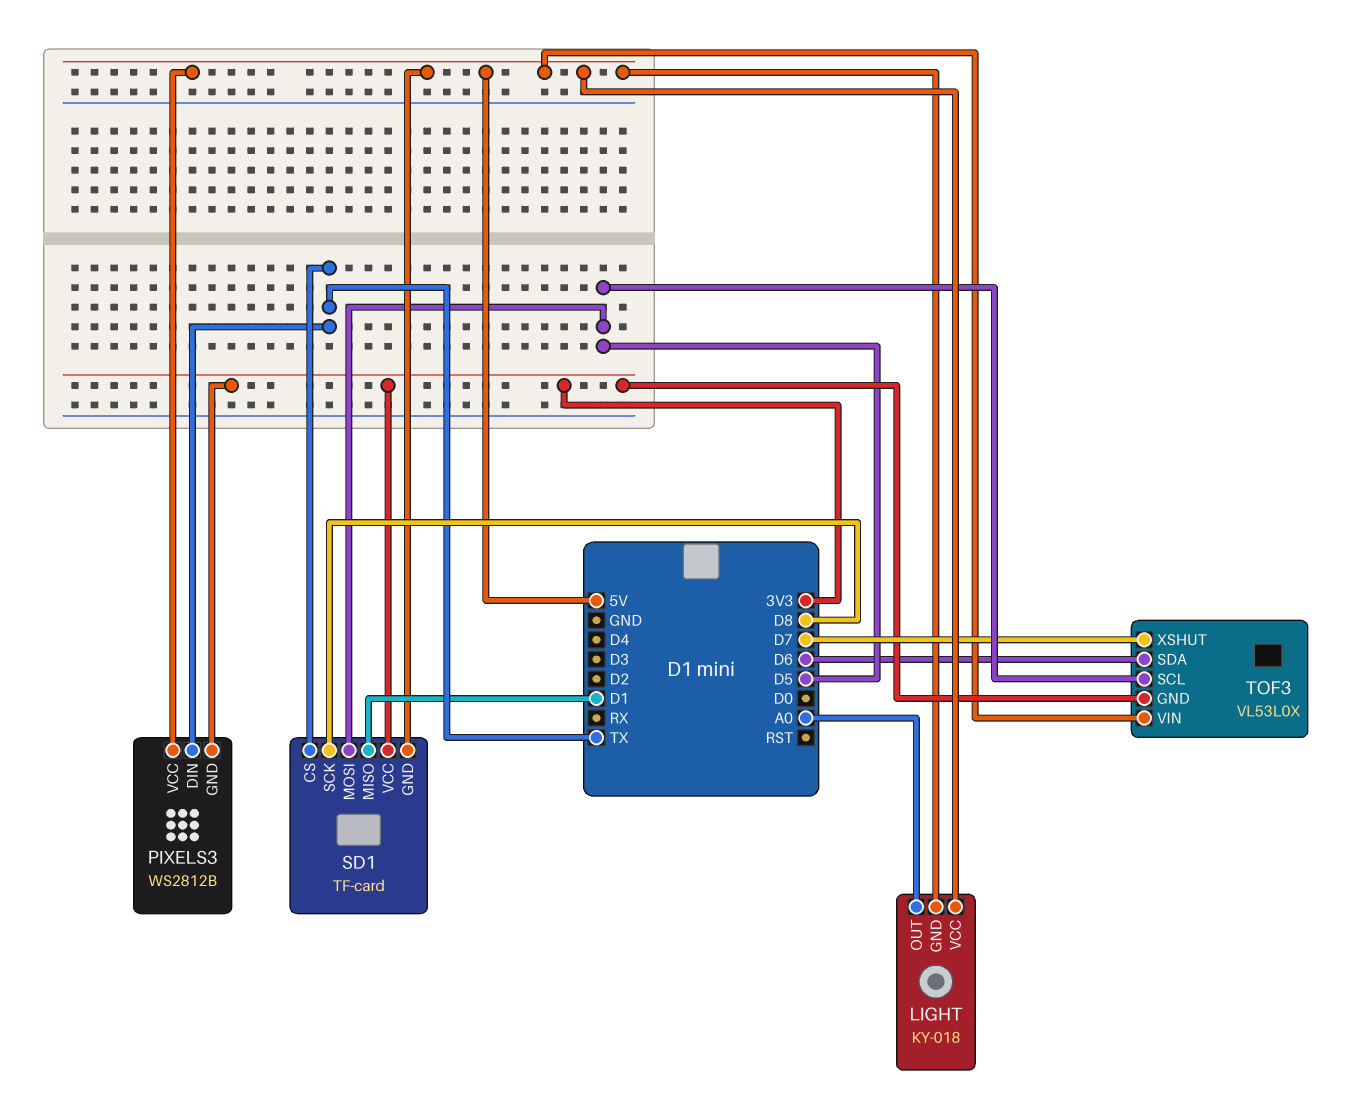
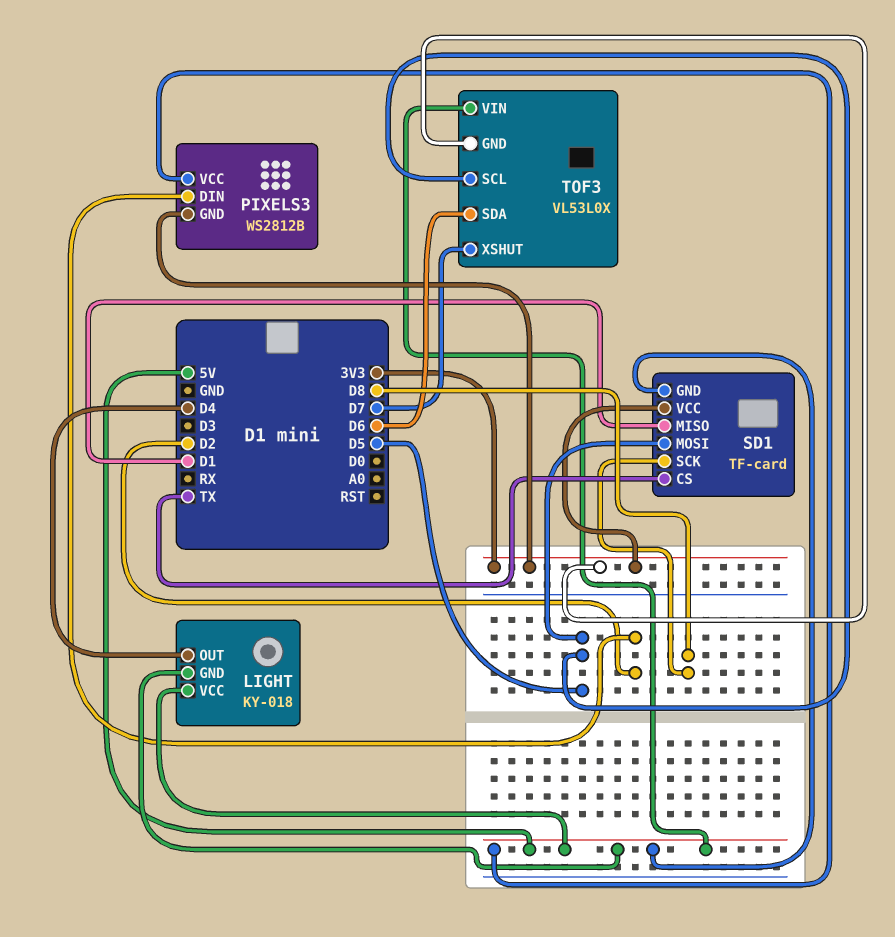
LIGHT pin OUT: A0 -> D4
PIXELS3 pin DIN: TX -> D2

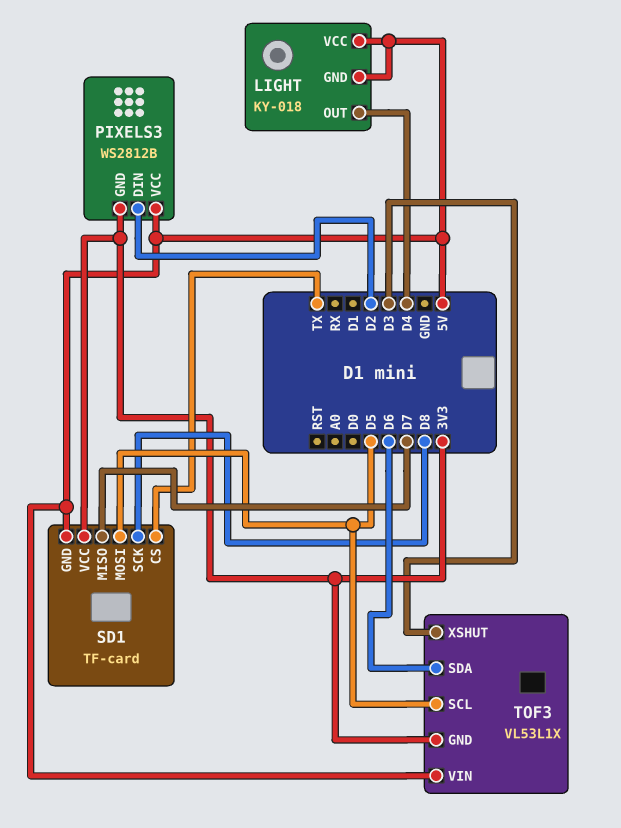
SD1 pin MISO: D1 -> D7
TOF3: VL53L0X -> VL53L1X
TOF3 pin XSHUT: D7 -> D3

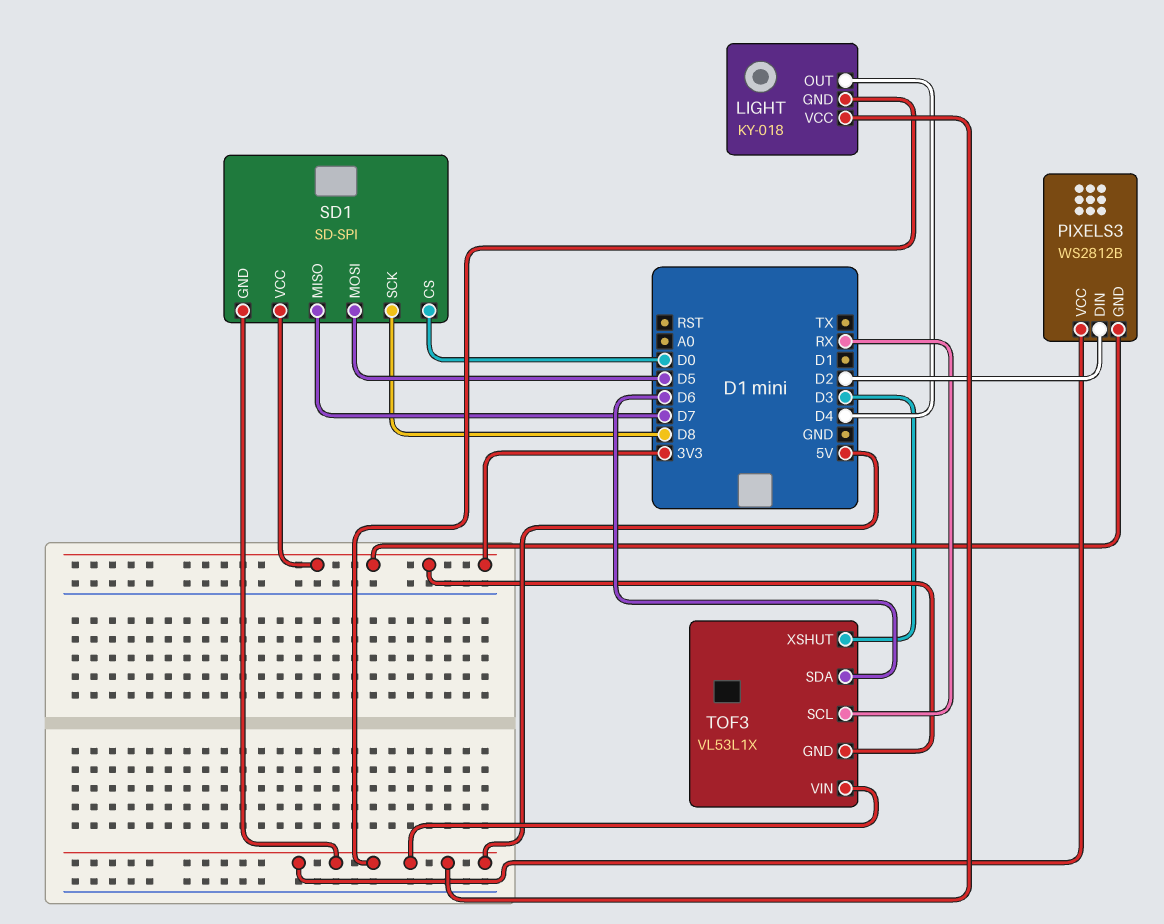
SD1: TF-card -> SD-SPI
SD1 pin CS: TX -> D0
TOF3 pin SCL: D5 -> RX

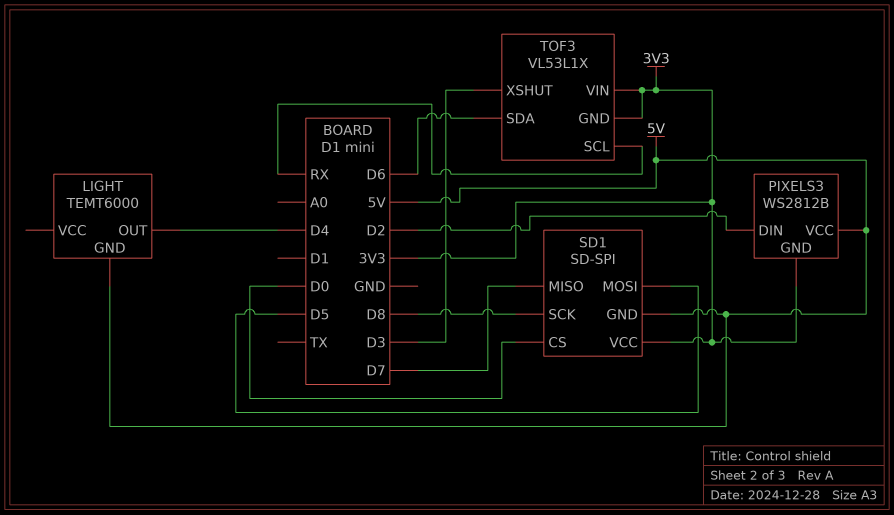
LIGHT: KY-018 -> TEMT6000
LIGHT pin VCC: 5V -> none
TOF3 pin VIN: 5V -> 3V3

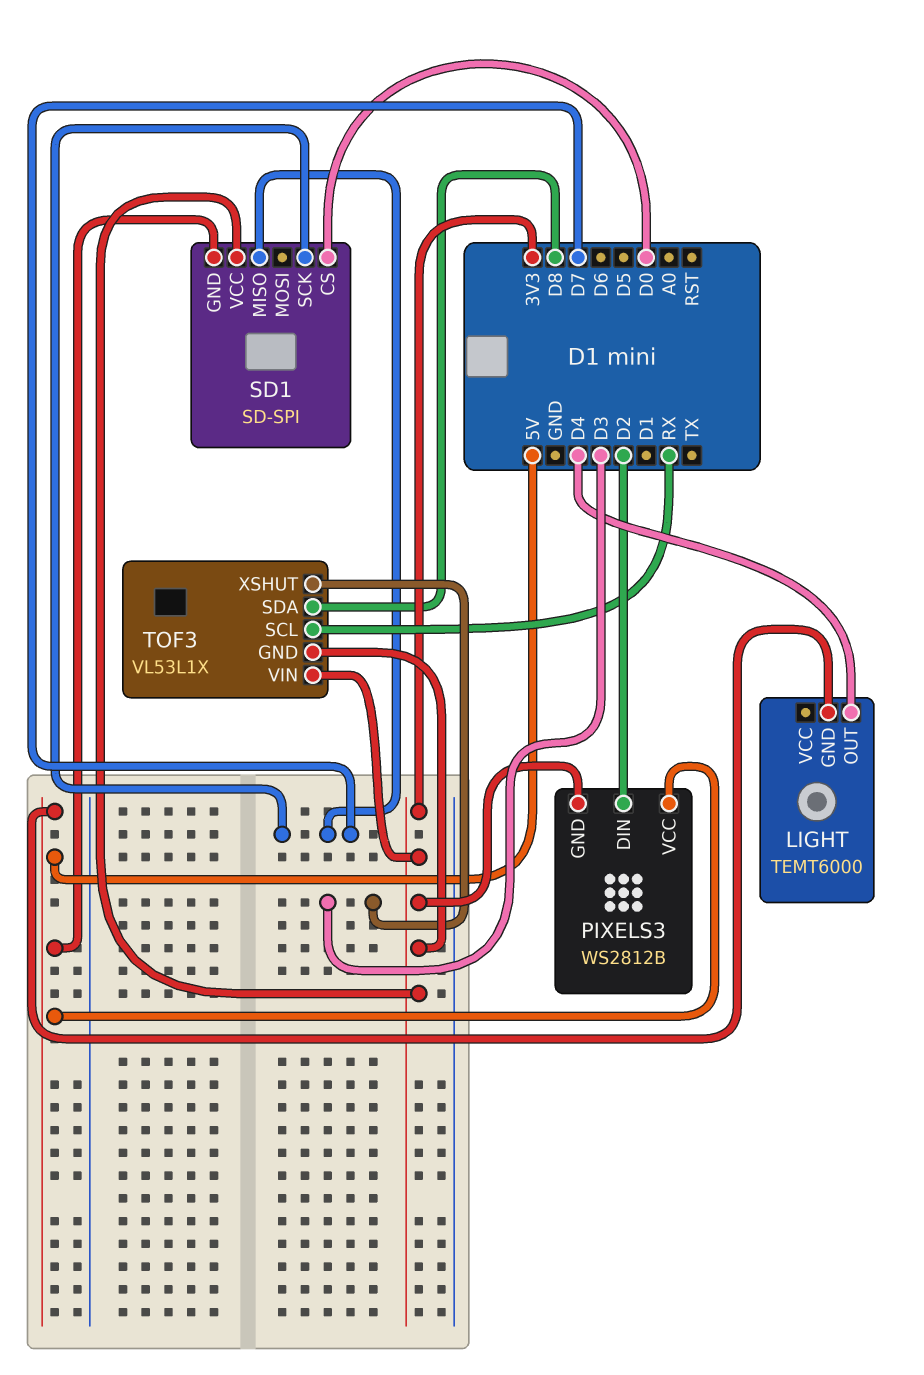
SD1 pin MOSI: D5 -> none
SD1 pin SCK: D8 -> D7
TOF3 pin SDA: D6 -> D8

